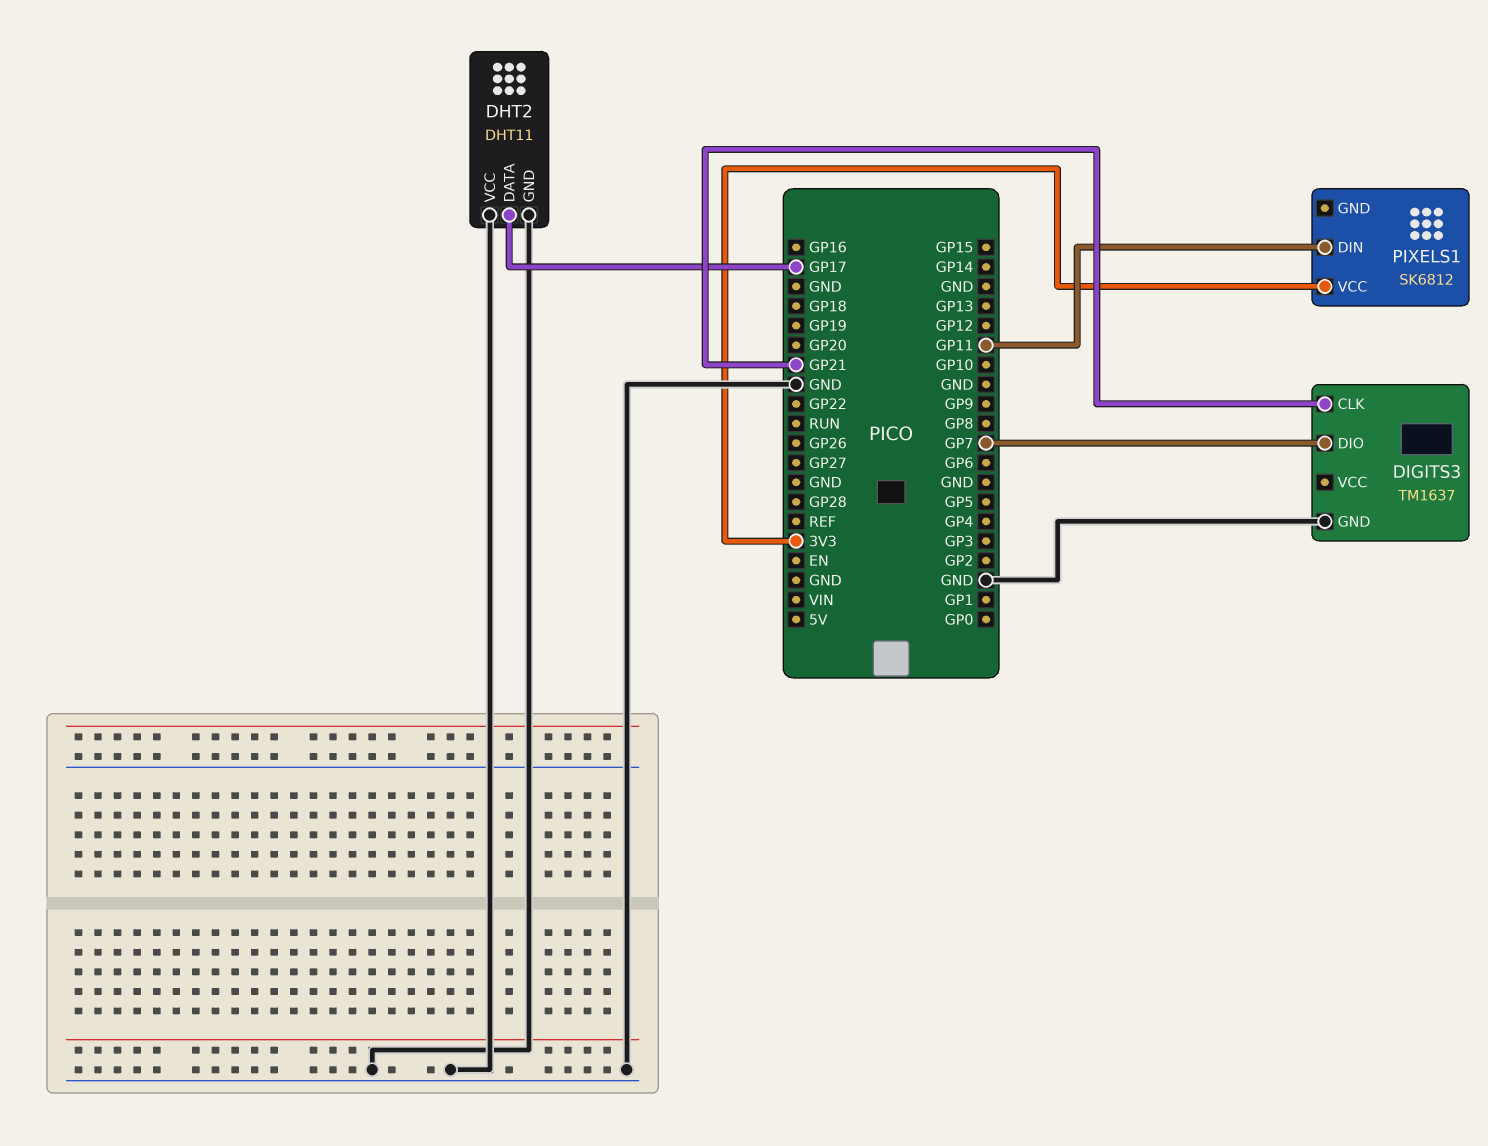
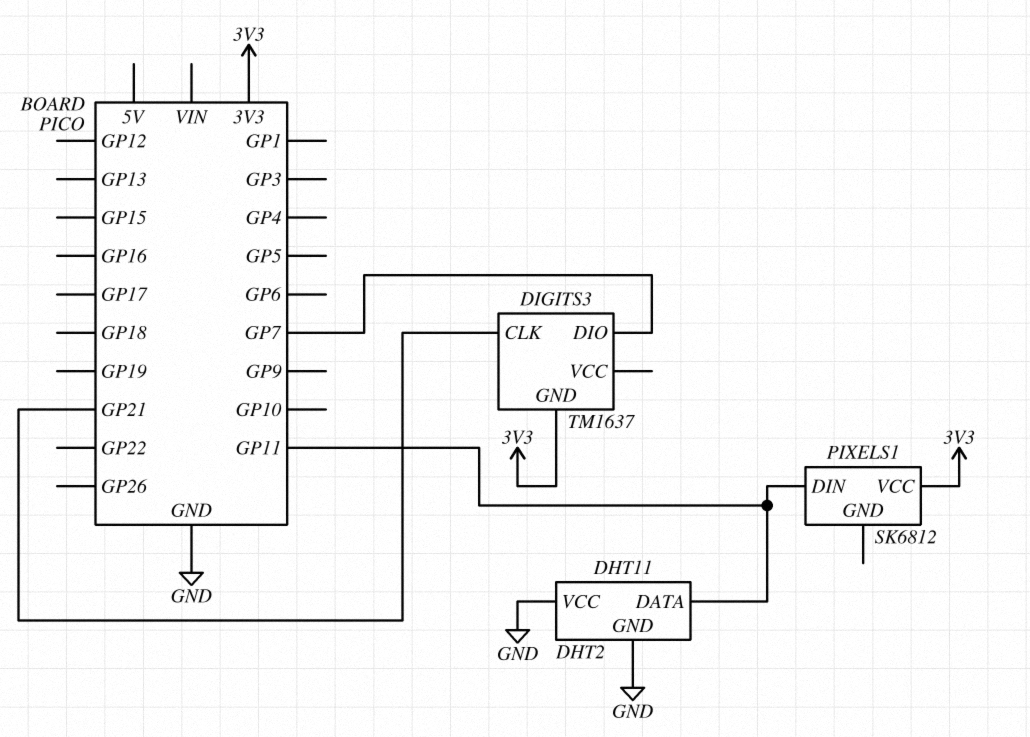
DHT2 pin DATA: GP17 -> GP11
DIGITS3 pin GND: GND -> 3V3

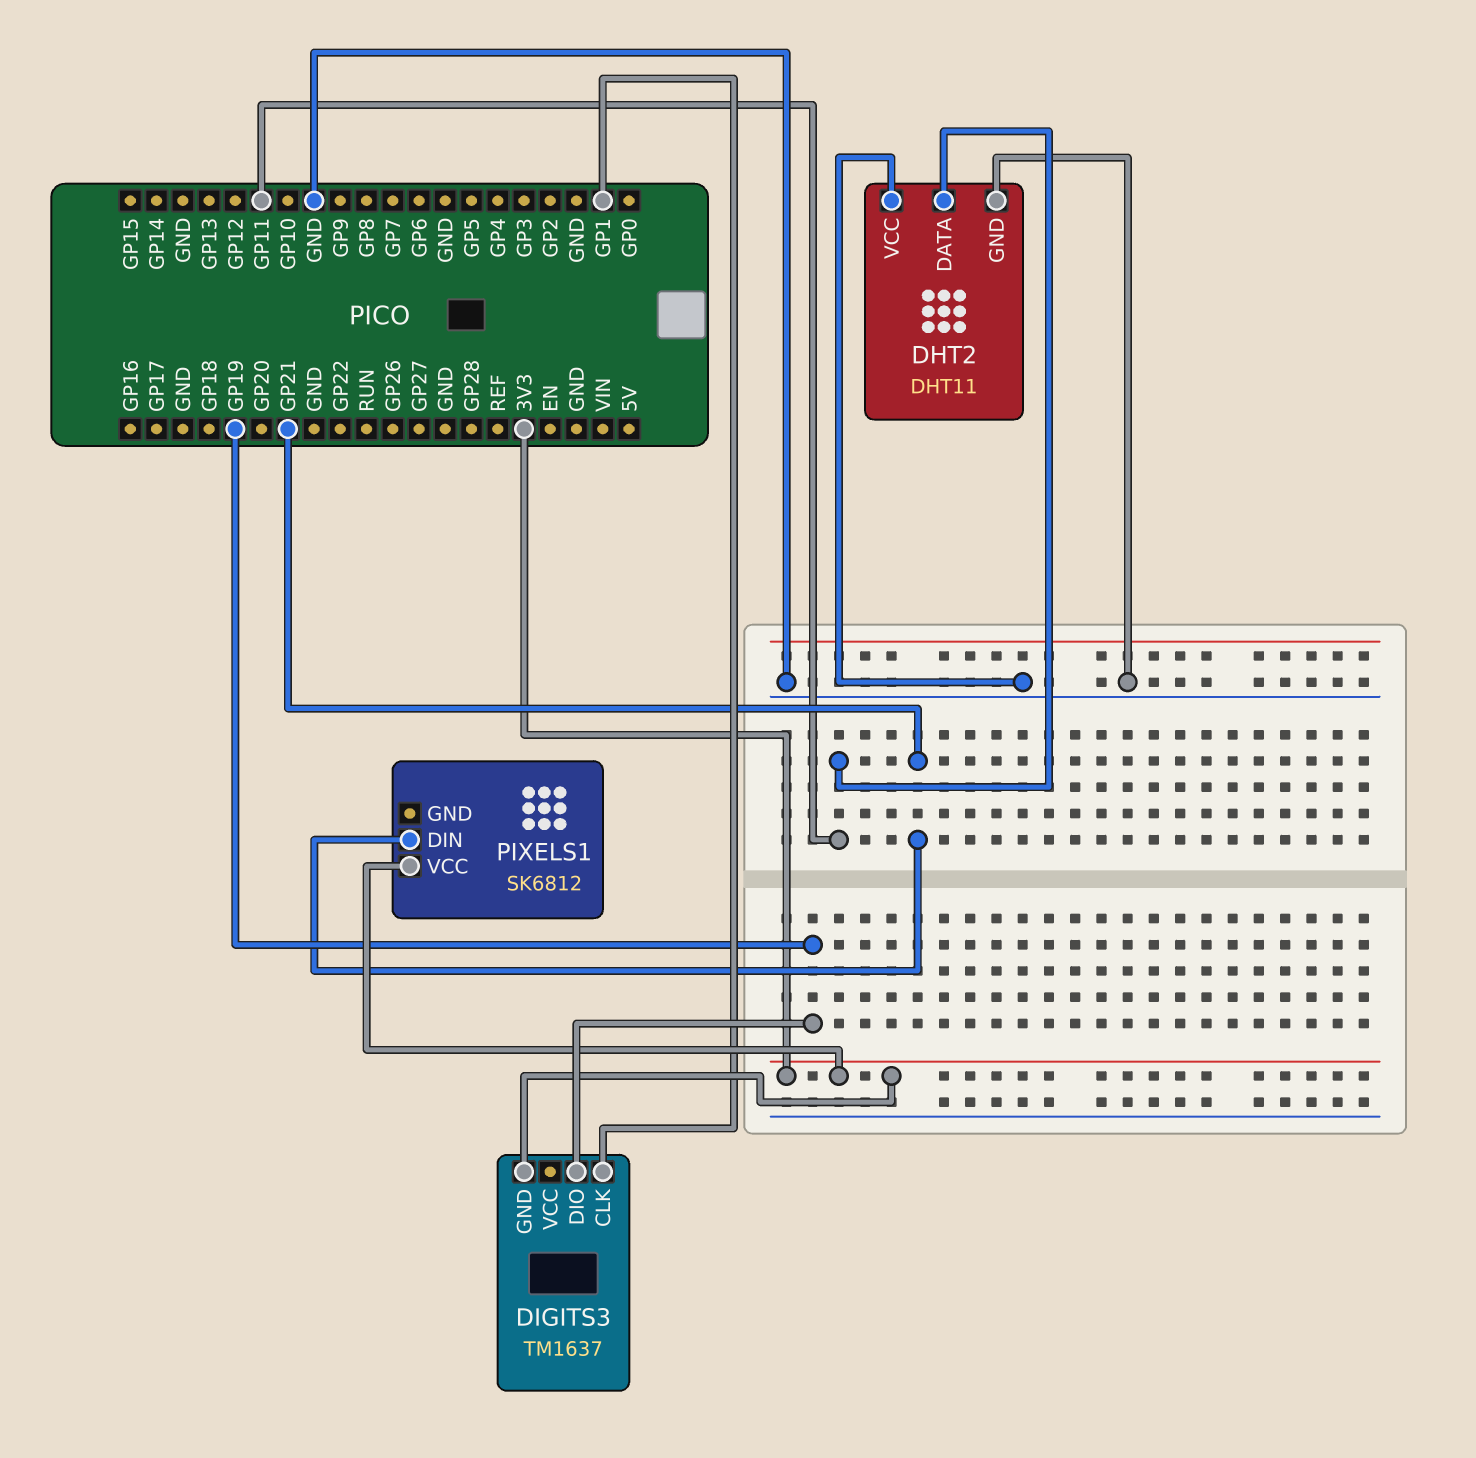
DIGITS3 pin CLK: GP21 -> GP1
DIGITS3 pin DIO: GP7 -> GP19
PIXELS1 pin DIN: GP11 -> GP21

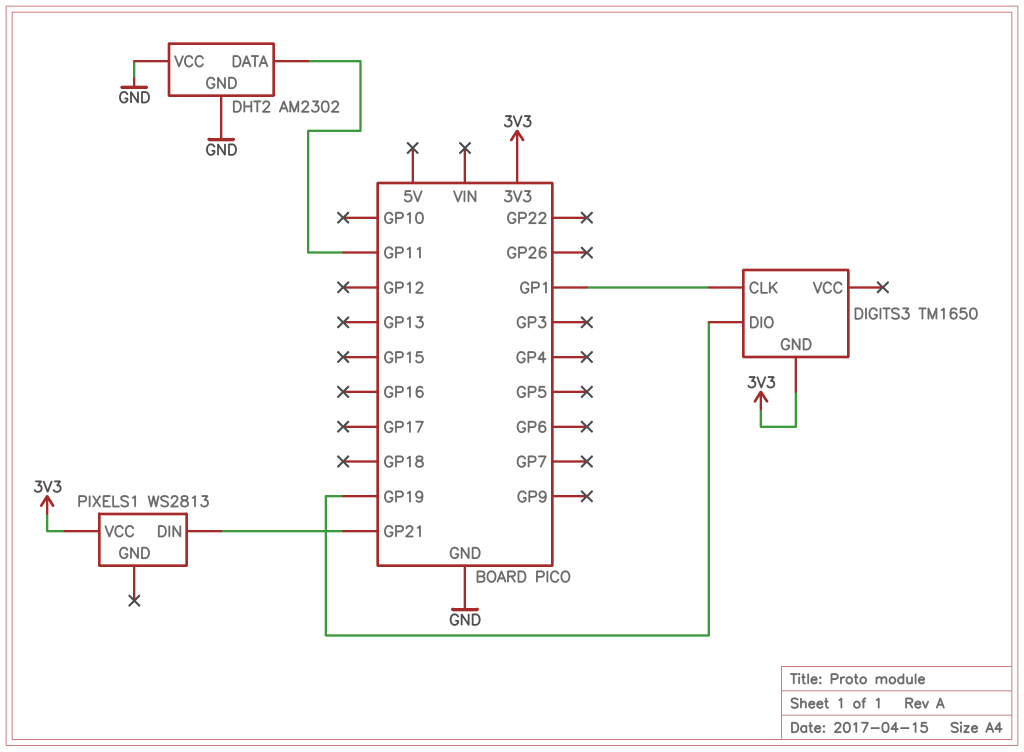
DHT2: DHT11 -> AM2302
DIGITS3: TM1637 -> TM1650
PIXELS1: SK6812 -> WS2813

